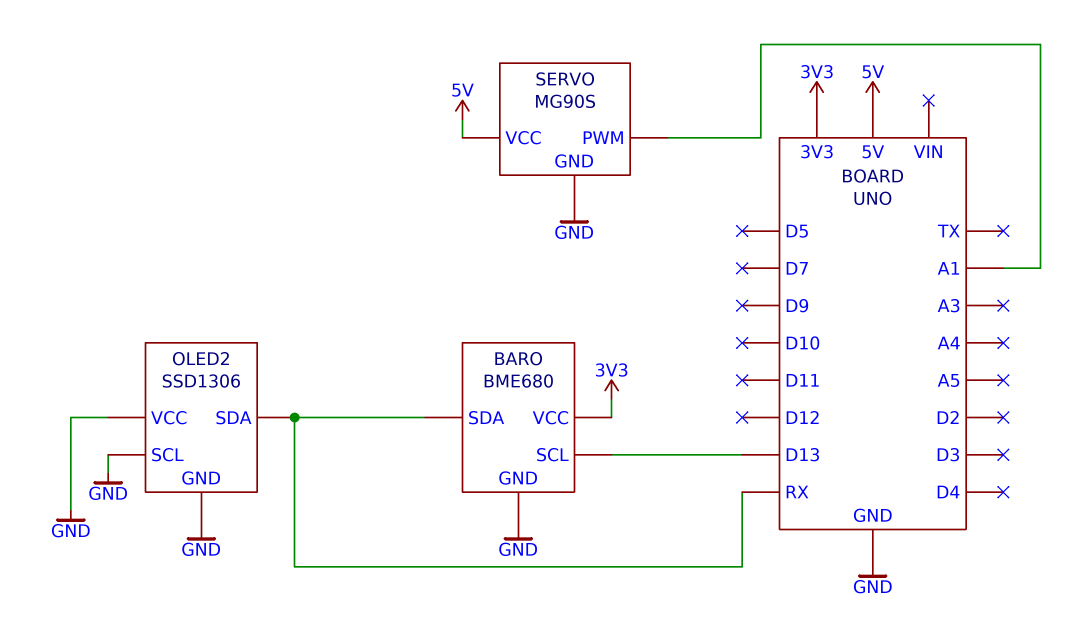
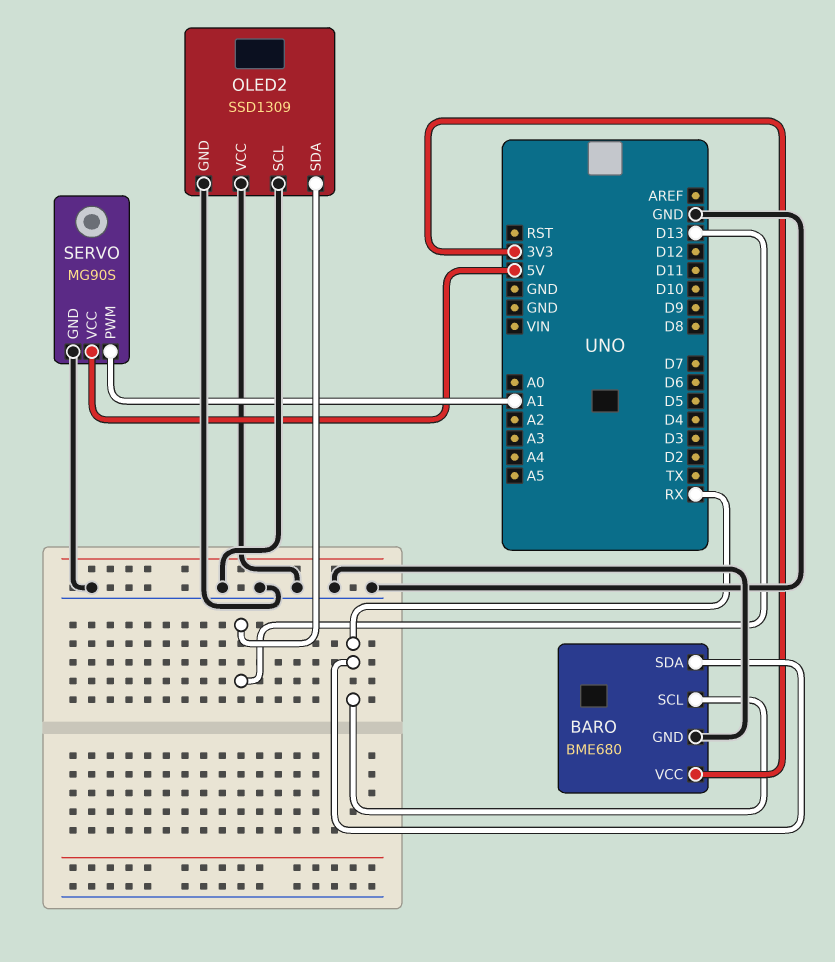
BARO pin SCL: D13 -> RX
OLED2: SSD1306 -> SSD1309
OLED2 pin SDA: RX -> D13

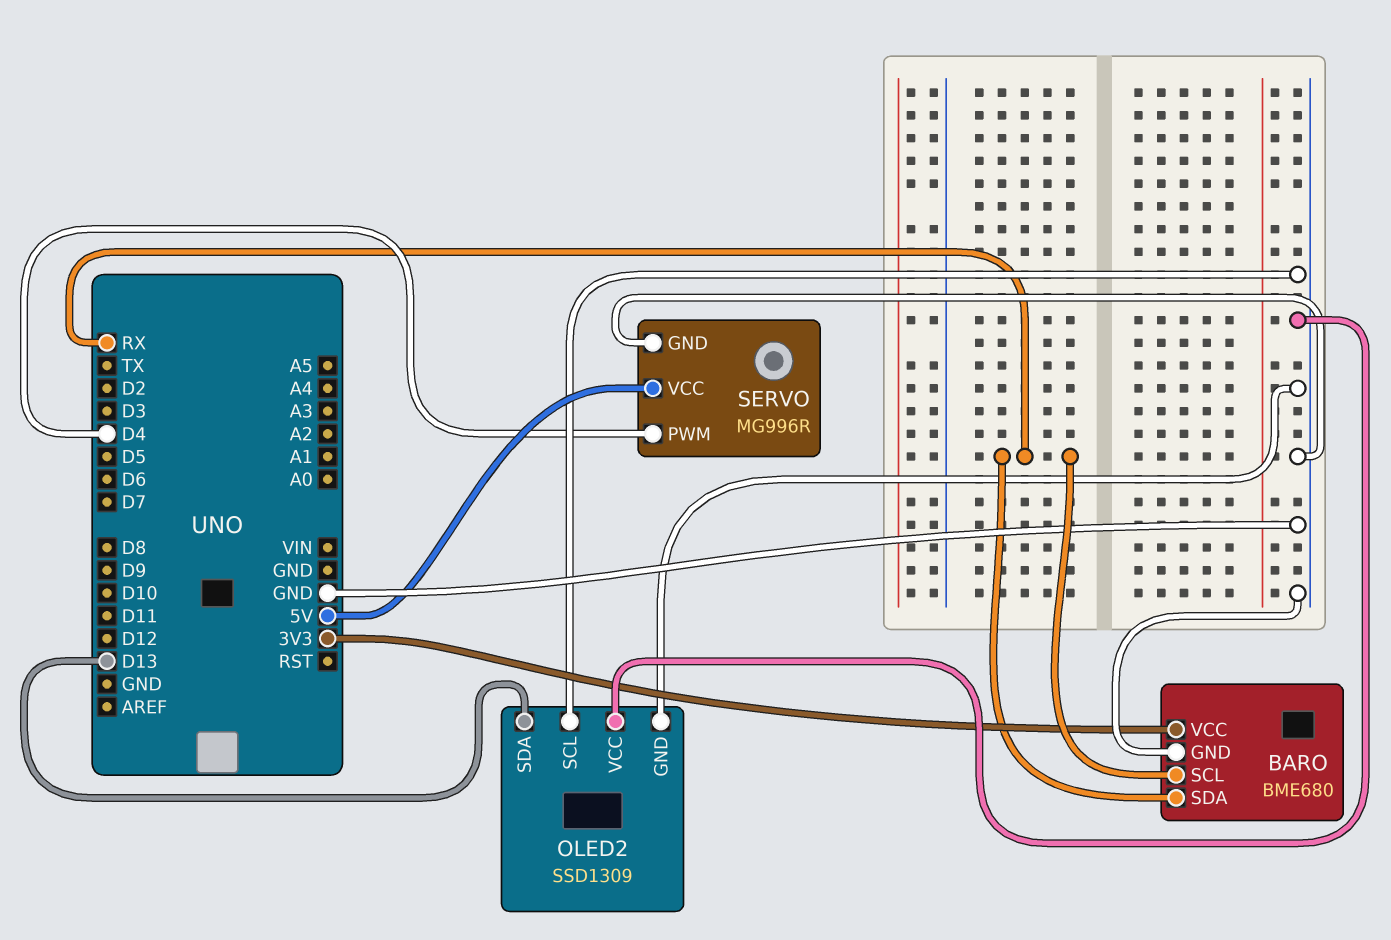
SERVO: MG90S -> MG996R
SERVO pin PWM: A1 -> D4

